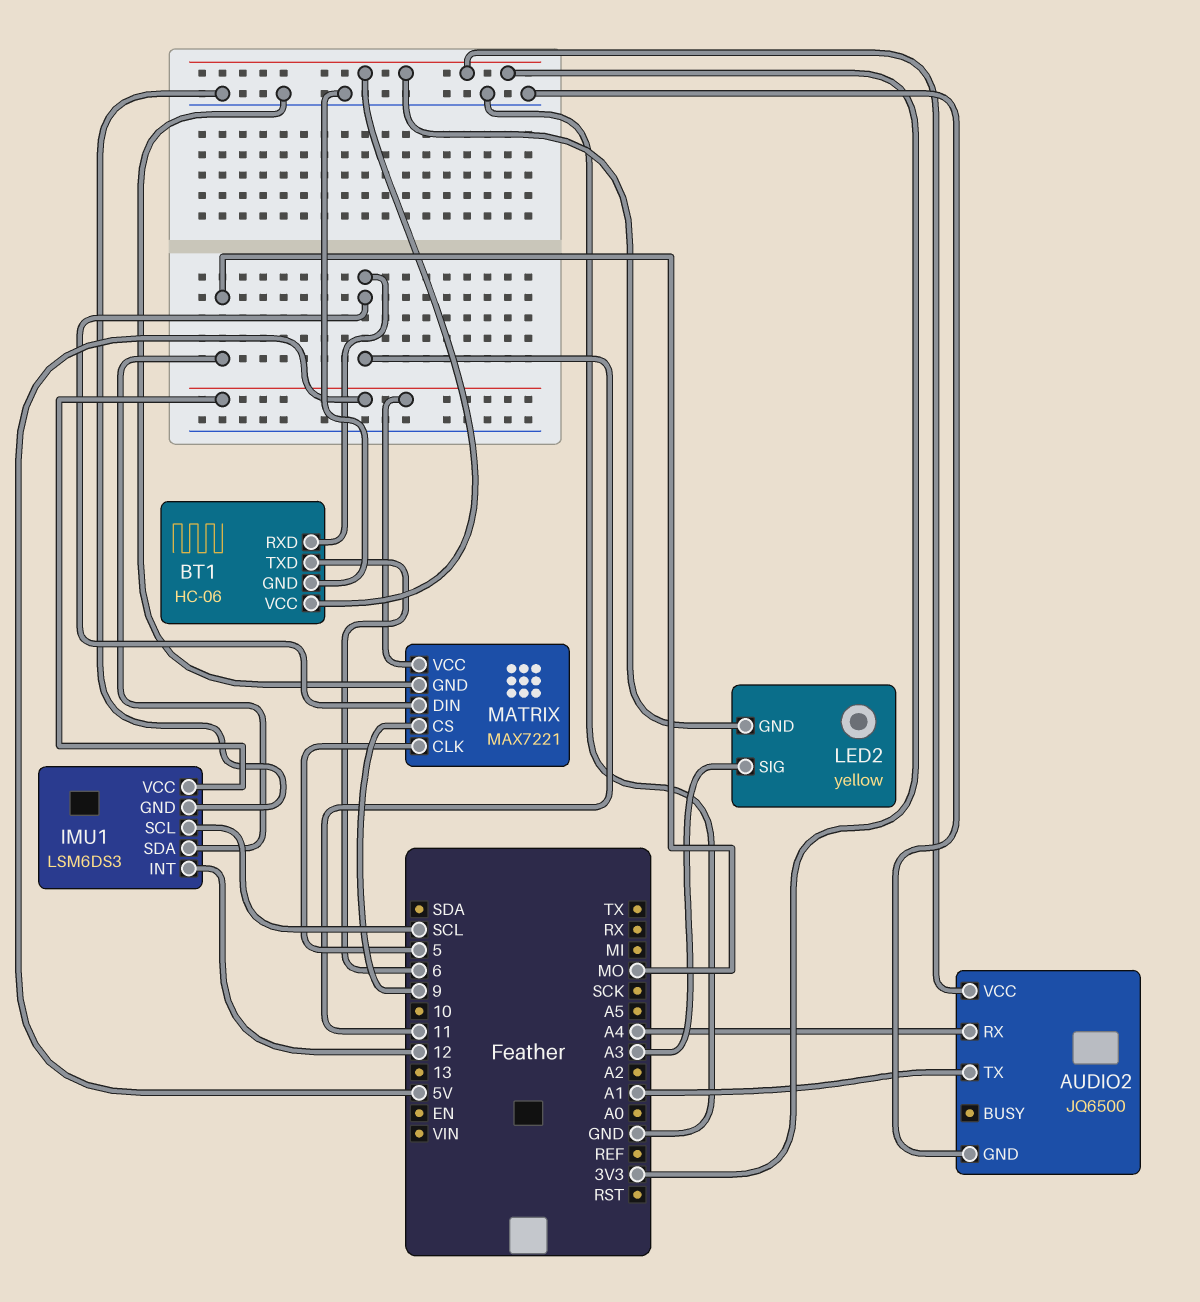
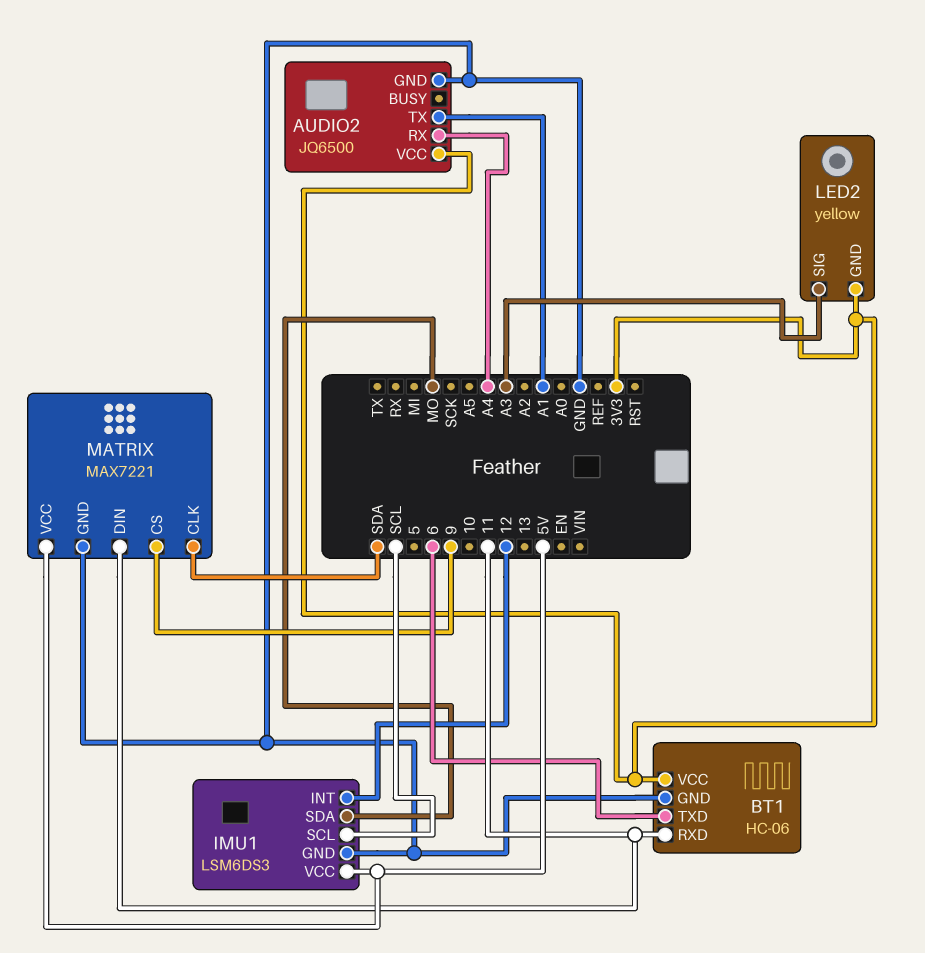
MATRIX pin CLK: 5 -> SDA

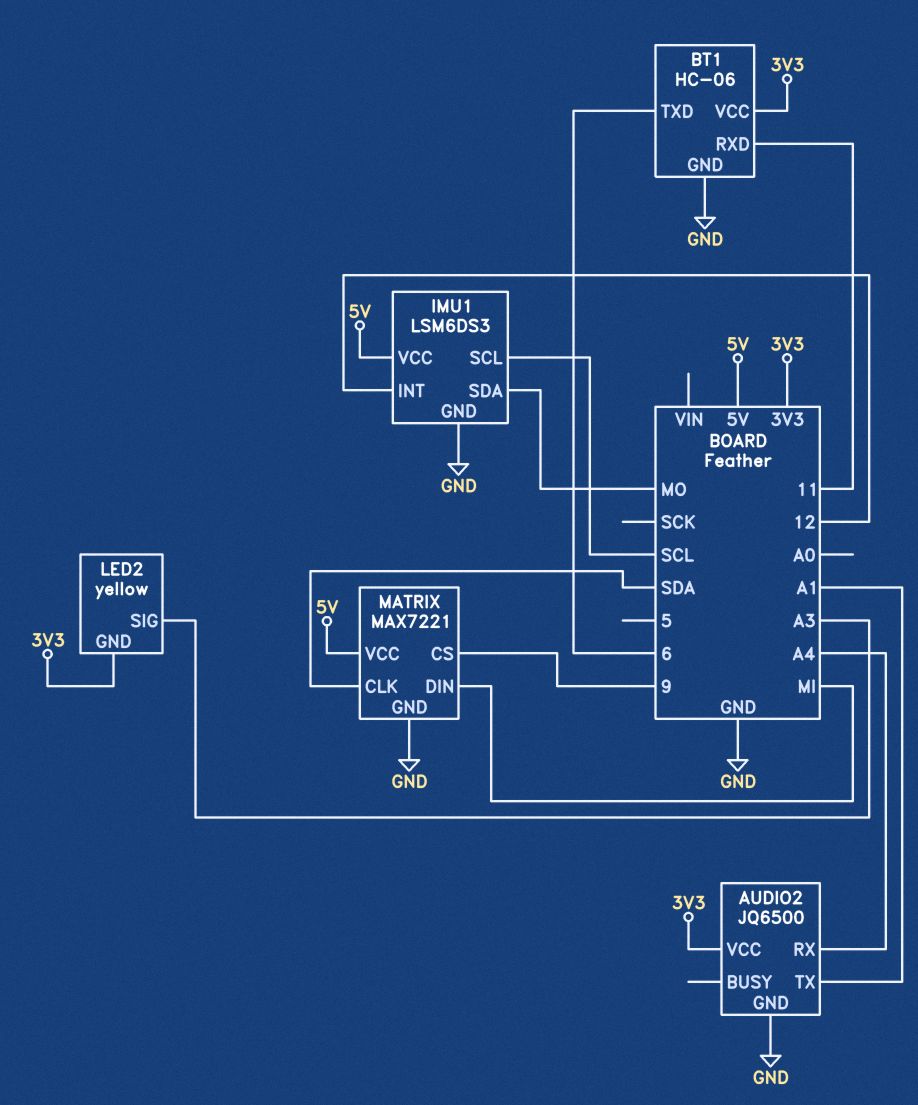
MATRIX pin DIN: 11 -> MI

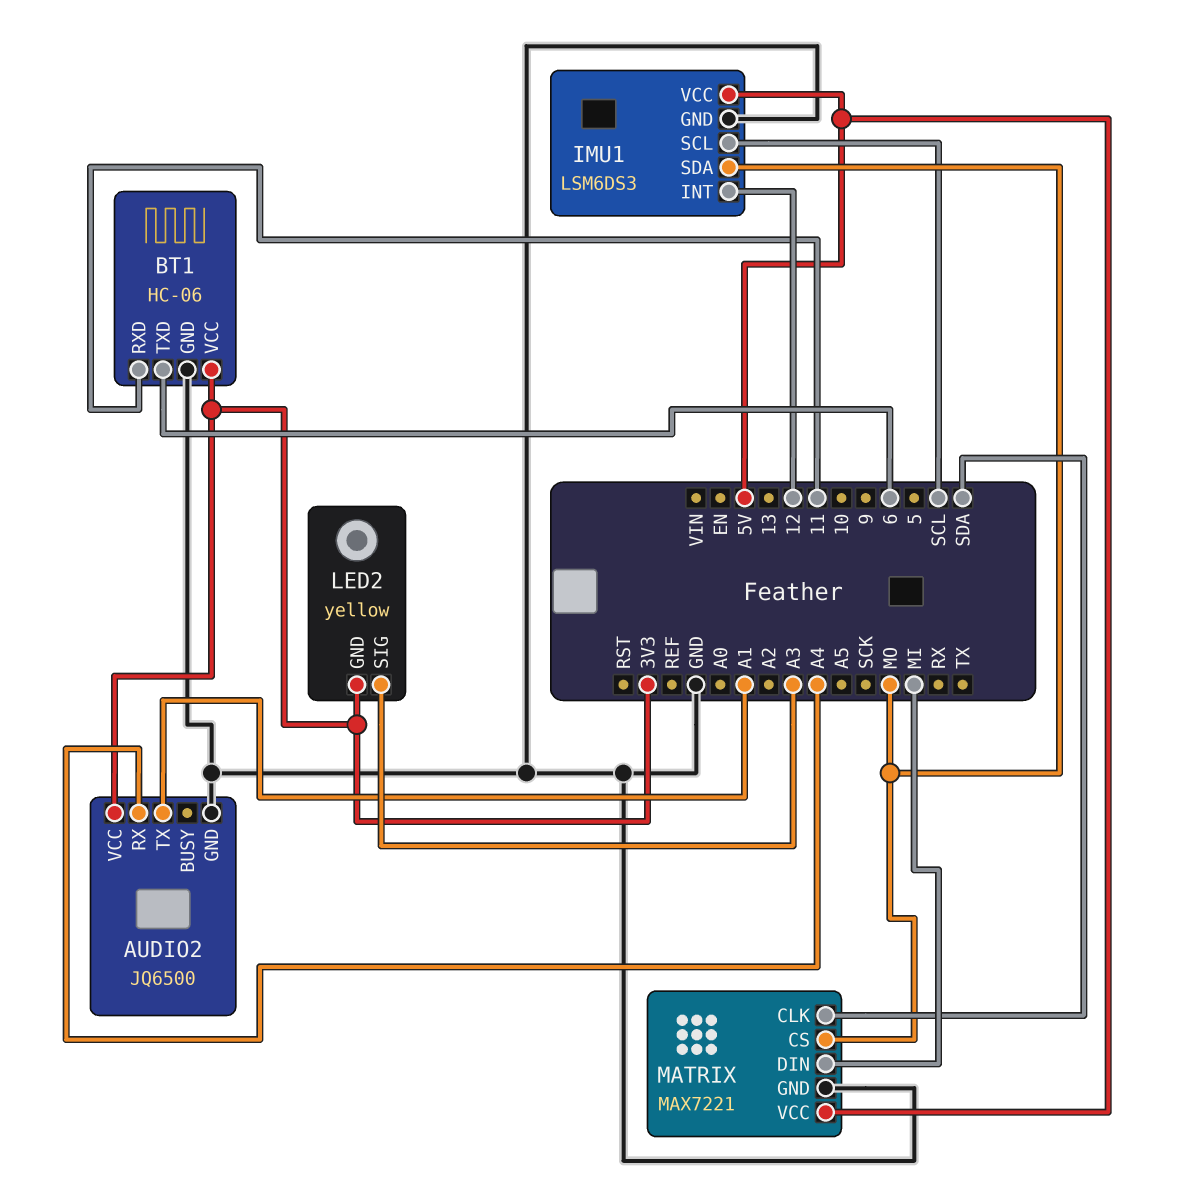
MATRIX pin CS: 9 -> MO

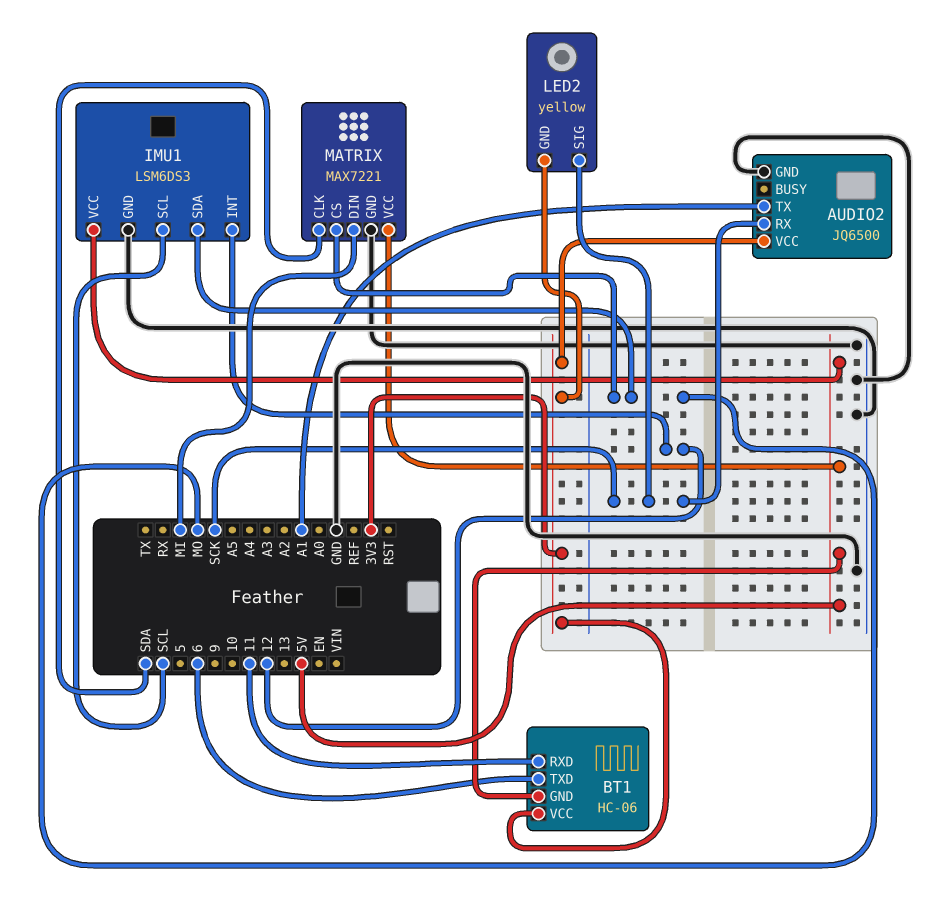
AUDIO2 pin RX: A4 -> SCK
BT1 pin GND: GND -> 5V
LED2 pin SIG: A3 -> SCK

